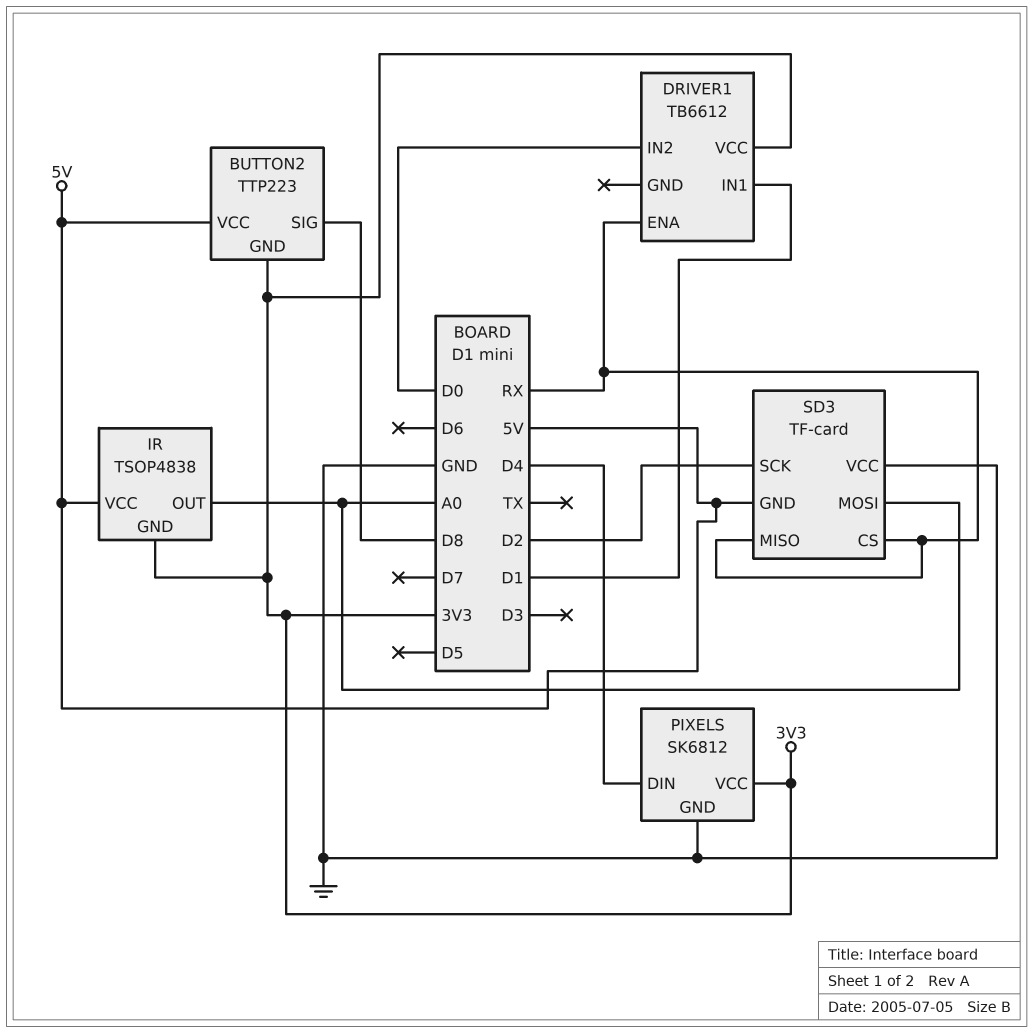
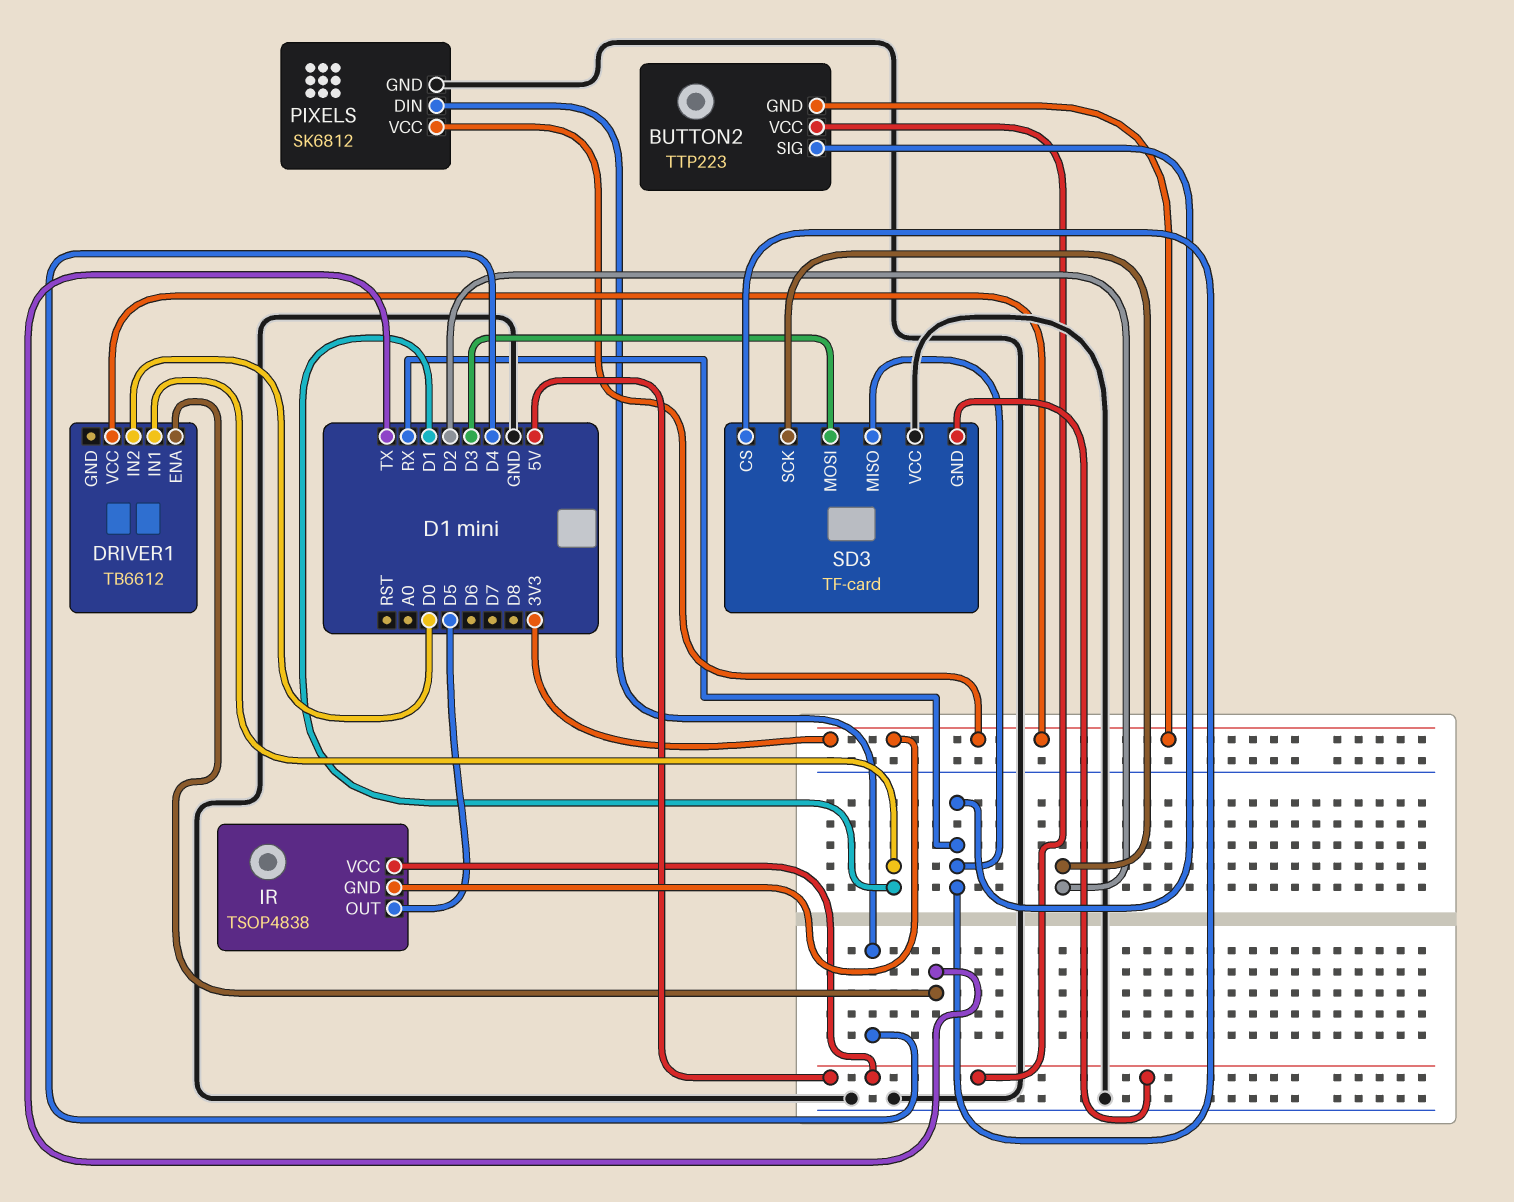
BUTTON2 pin SIG: D8 -> RX
DRIVER1 pin ENA: RX -> TX
IR pin OUT: A0 -> D5
SD3 pin MOSI: A0 -> D3

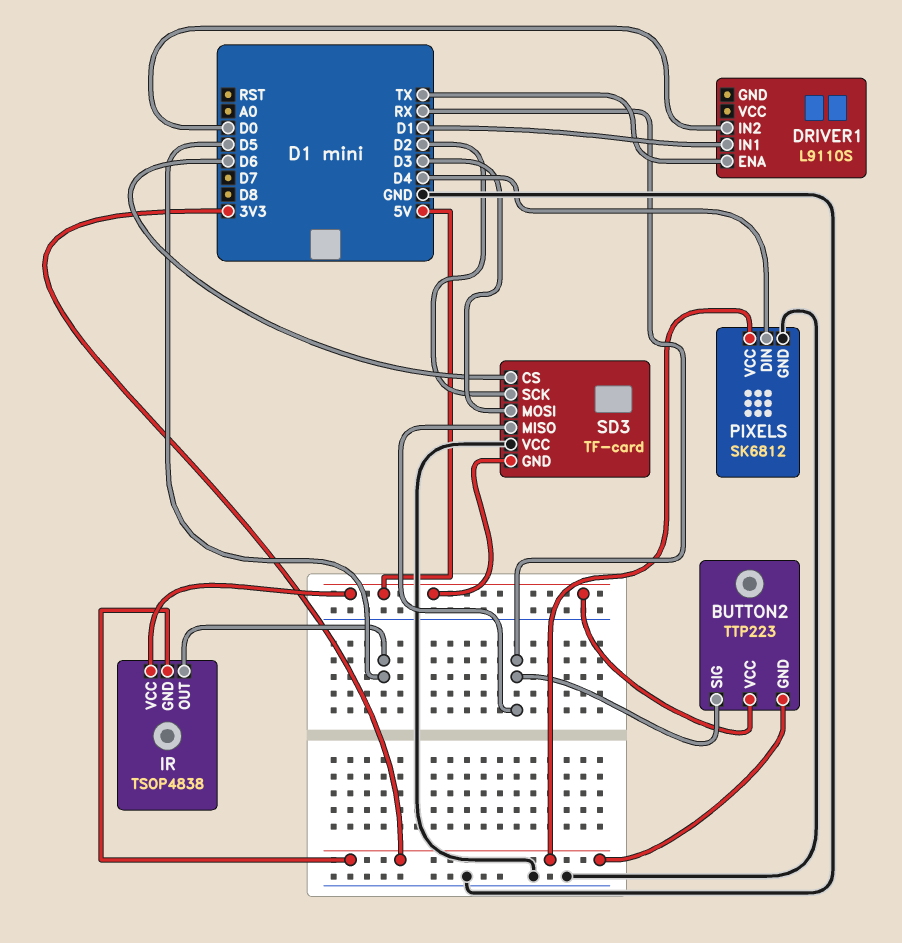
DRIVER1: TB6612 -> L9110S
DRIVER1 pin VCC: 3V3 -> none
SD3 pin CS: RX -> D6

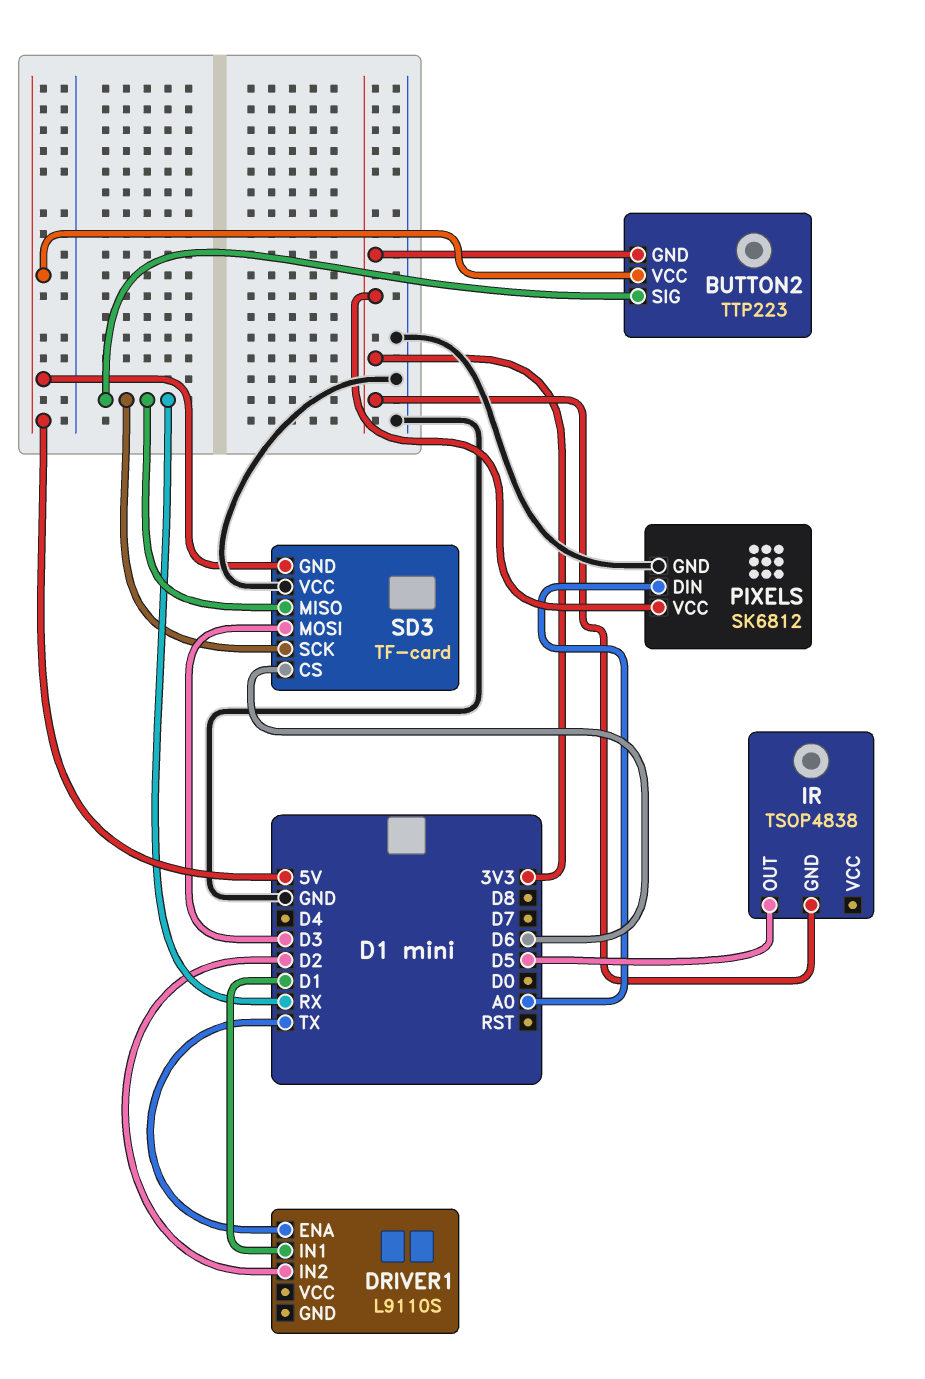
DRIVER1 pin IN2: D0 -> D2
IR pin VCC: 5V -> none
PIXELS pin DIN: D4 -> A0
SD3 pin SCK: D2 -> RX

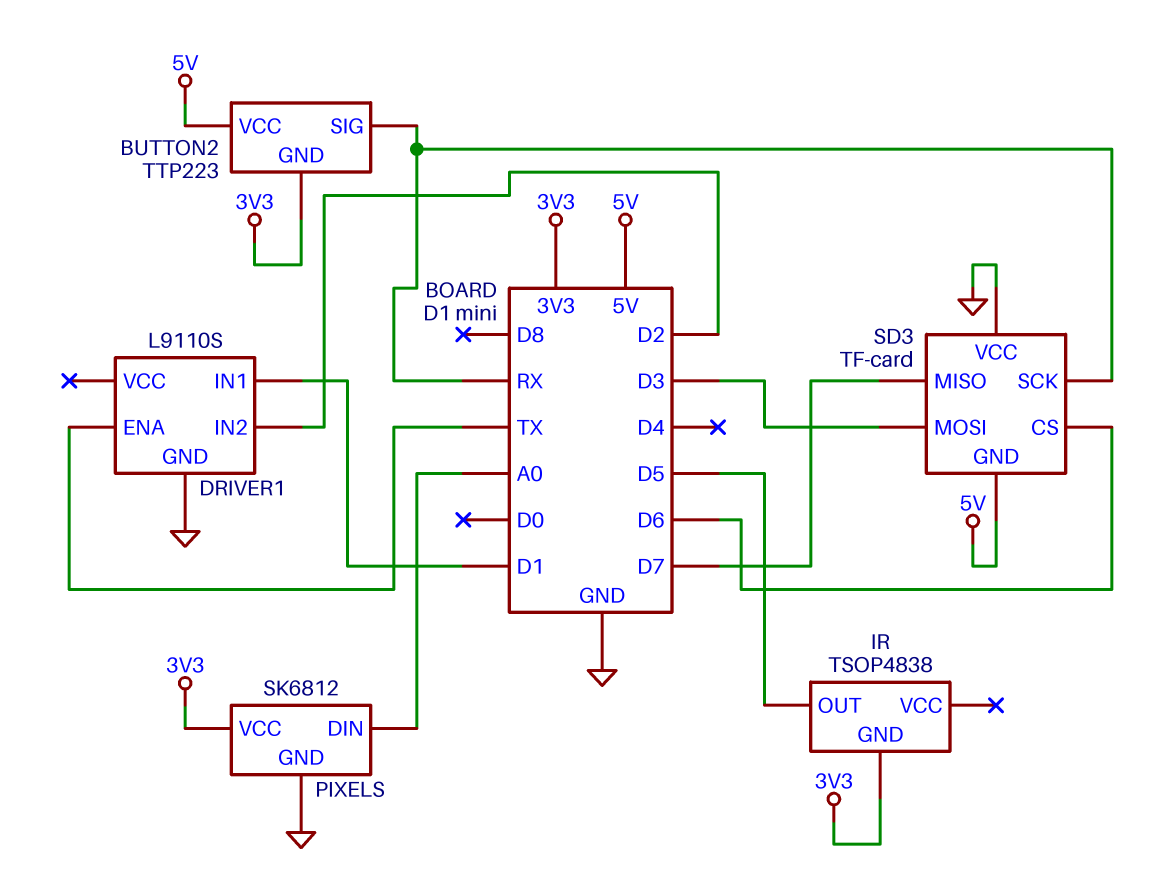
DRIVER1 pin GND: none -> GND
SD3 pin MISO: RX -> D7

